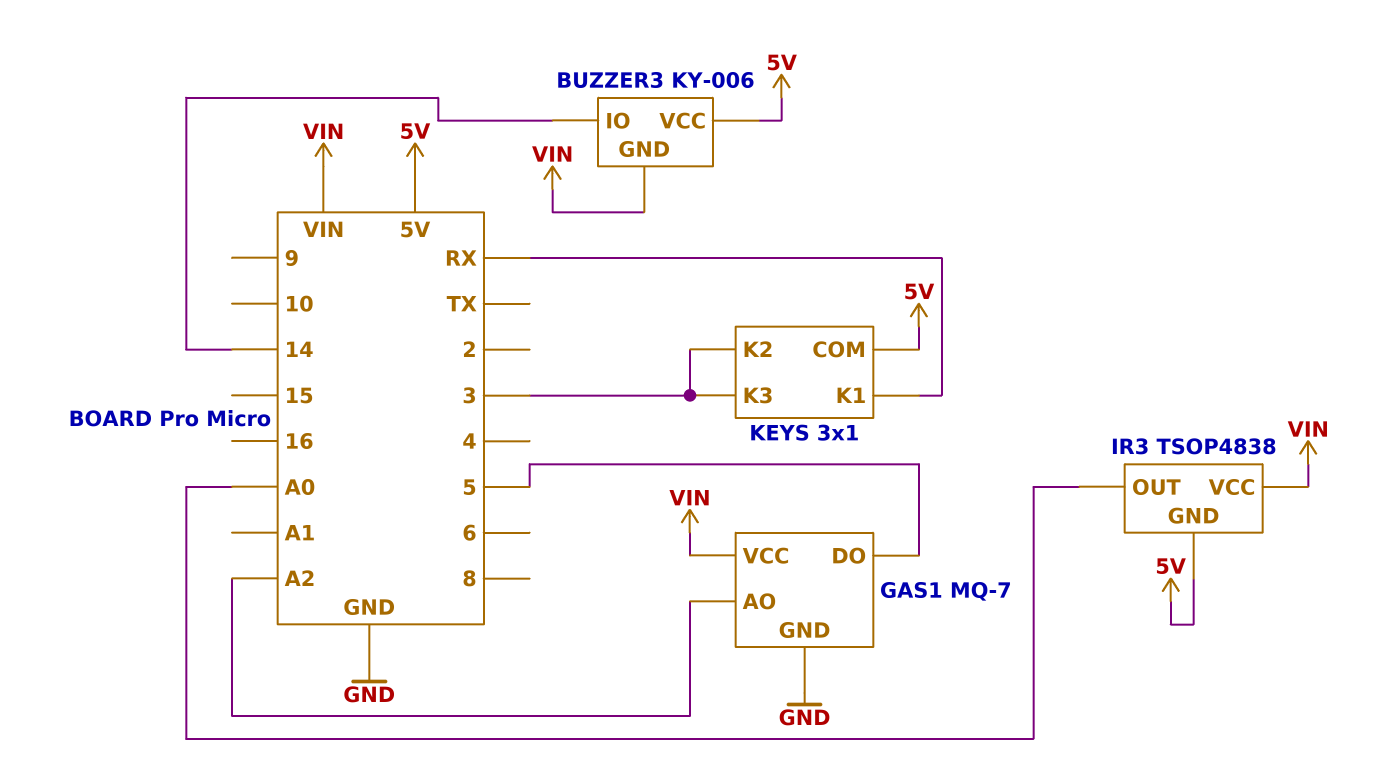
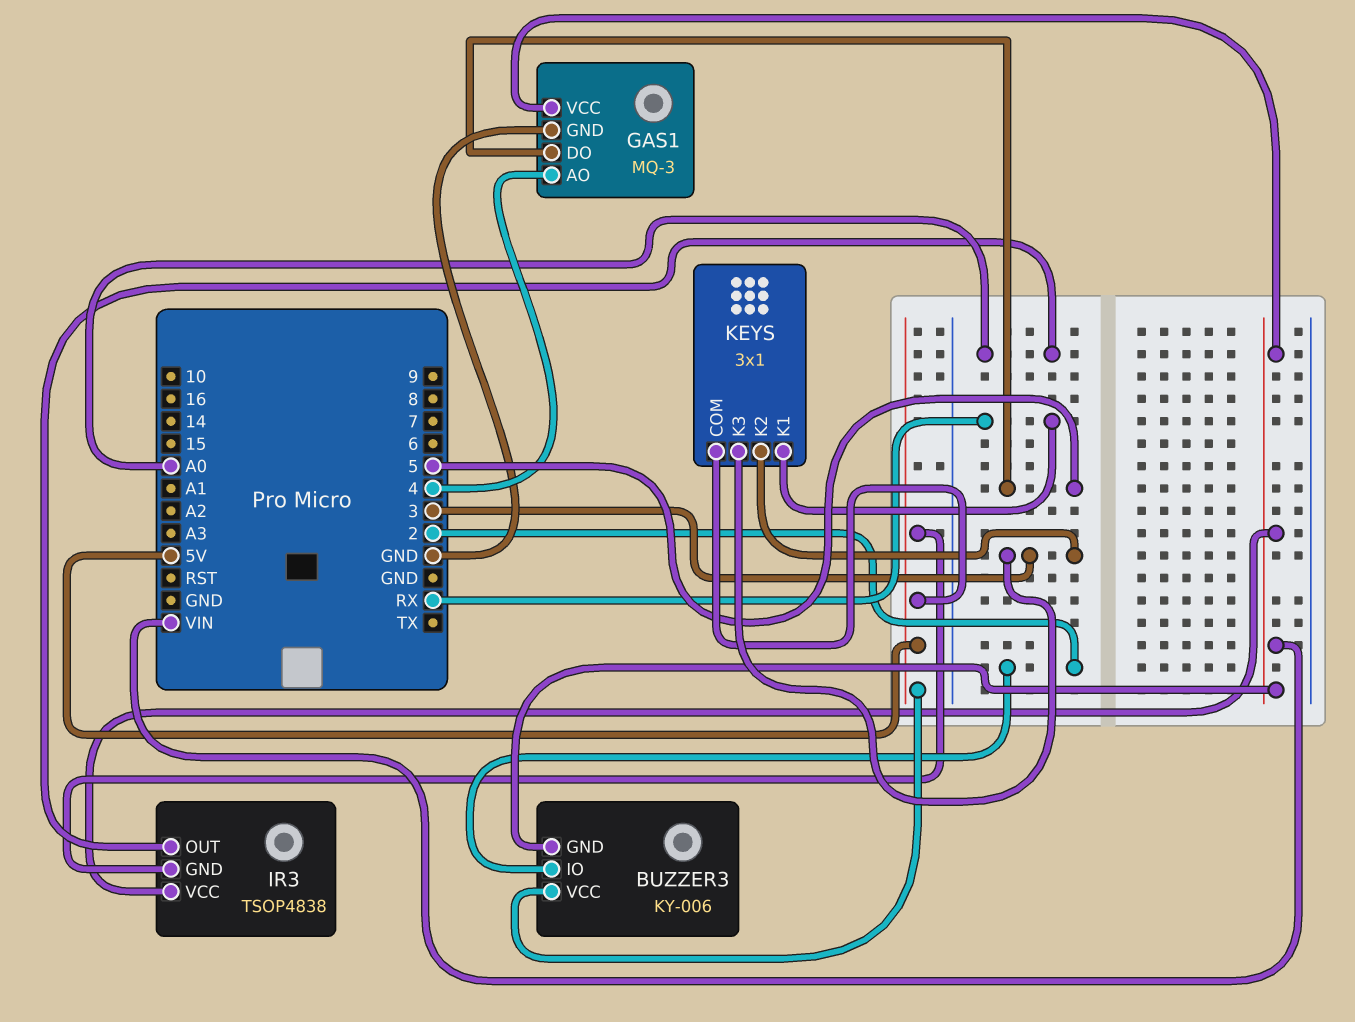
BUZZER3 pin IO: 14 -> 2
GAS1: MQ-7 -> MQ-3
GAS1 pin AO: A2 -> 4

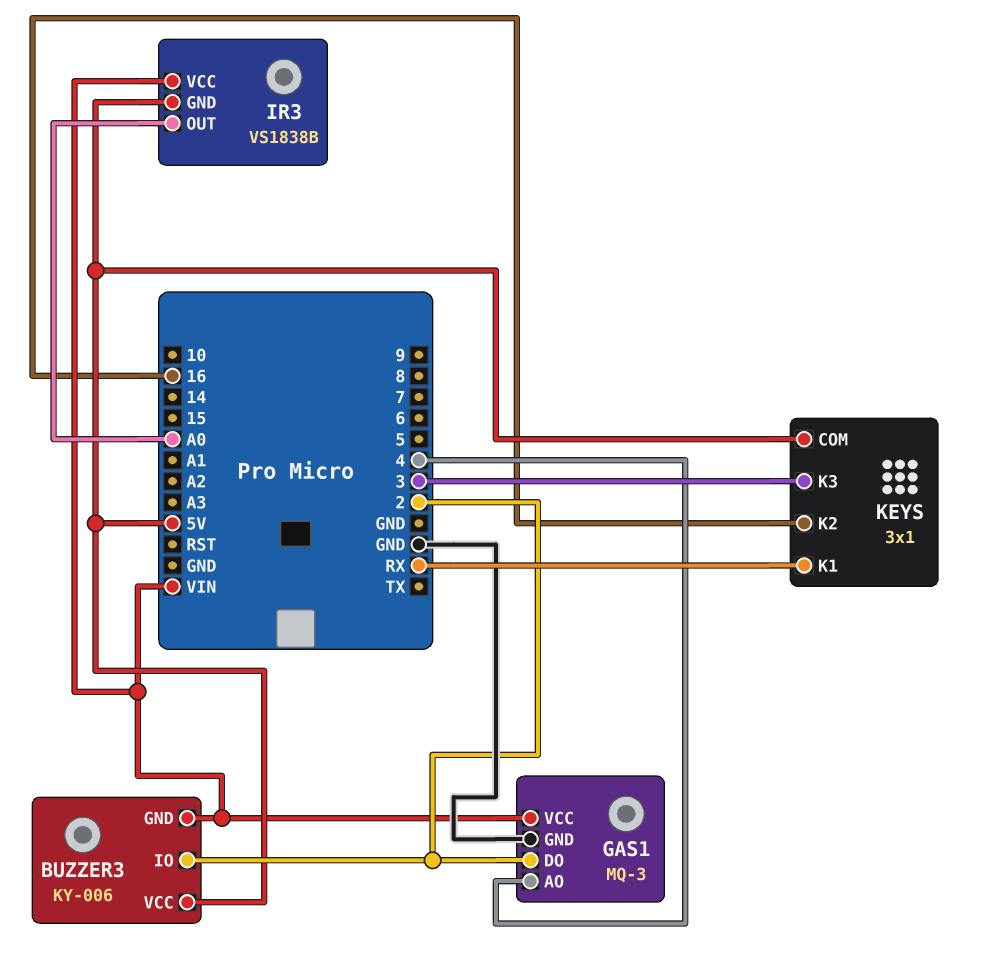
GAS1 pin DO: 5 -> 2
IR3: TSOP4838 -> VS1838B
KEYS pin K2: 3 -> 16

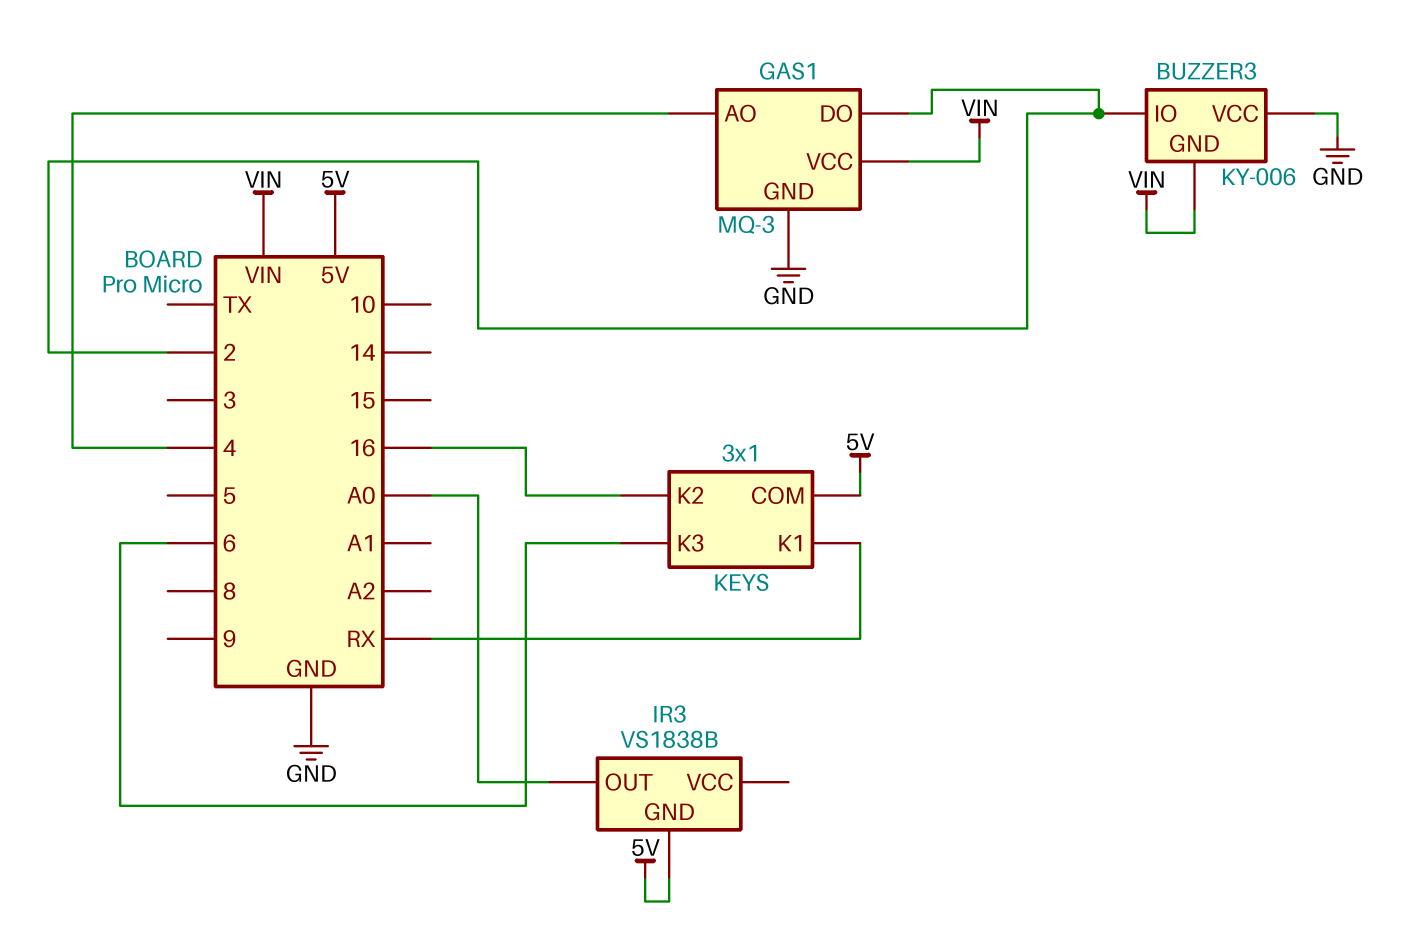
BUZZER3 pin VCC: 5V -> GND
IR3 pin VCC: VIN -> none
KEYS pin K3: 3 -> 6

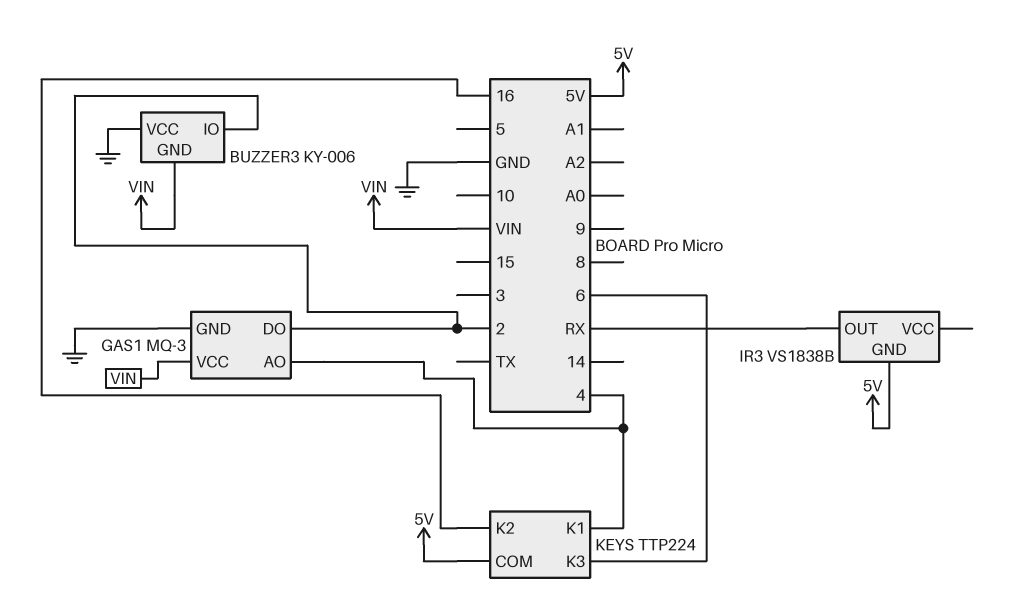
IR3 pin OUT: A0 -> RX
KEYS: 3x1 -> TTP224
KEYS pin K1: RX -> 4

